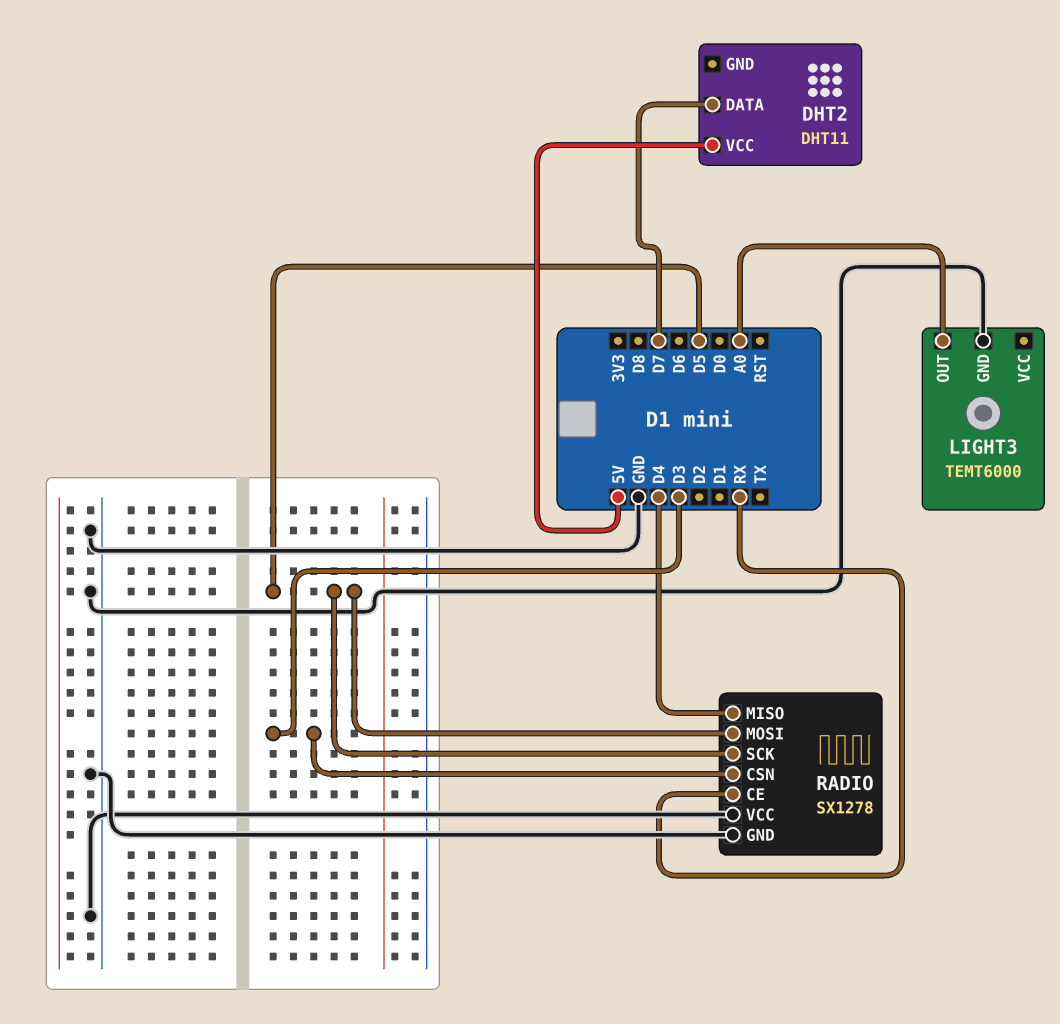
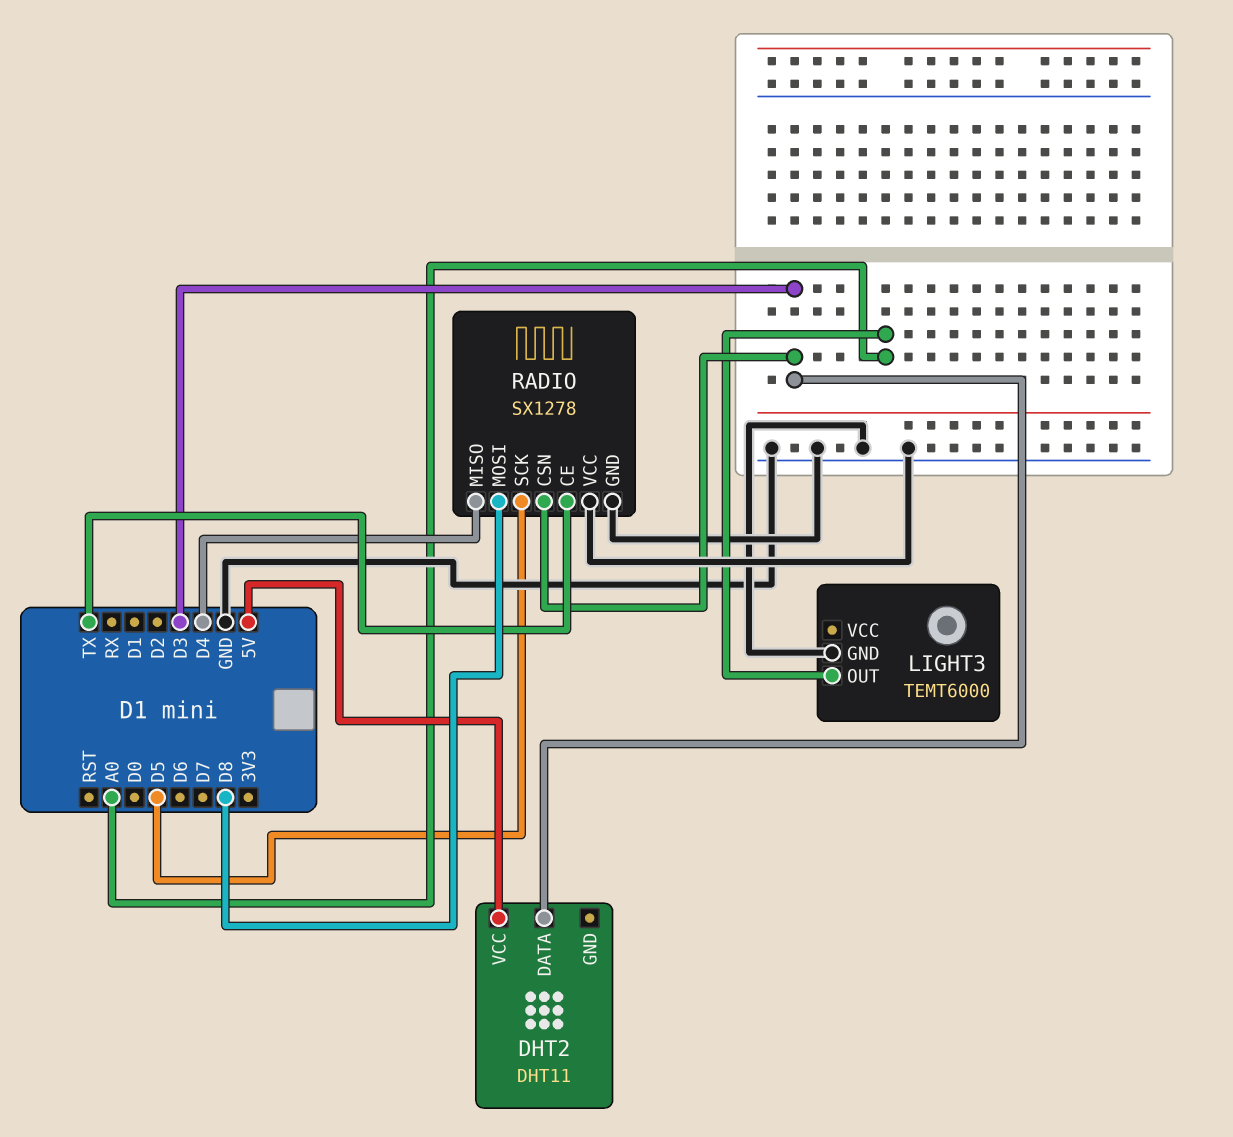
DHT2 pin DATA: D7 -> D3
RADIO pin CE: RX -> TX
RADIO pin MOSI: D5 -> D8

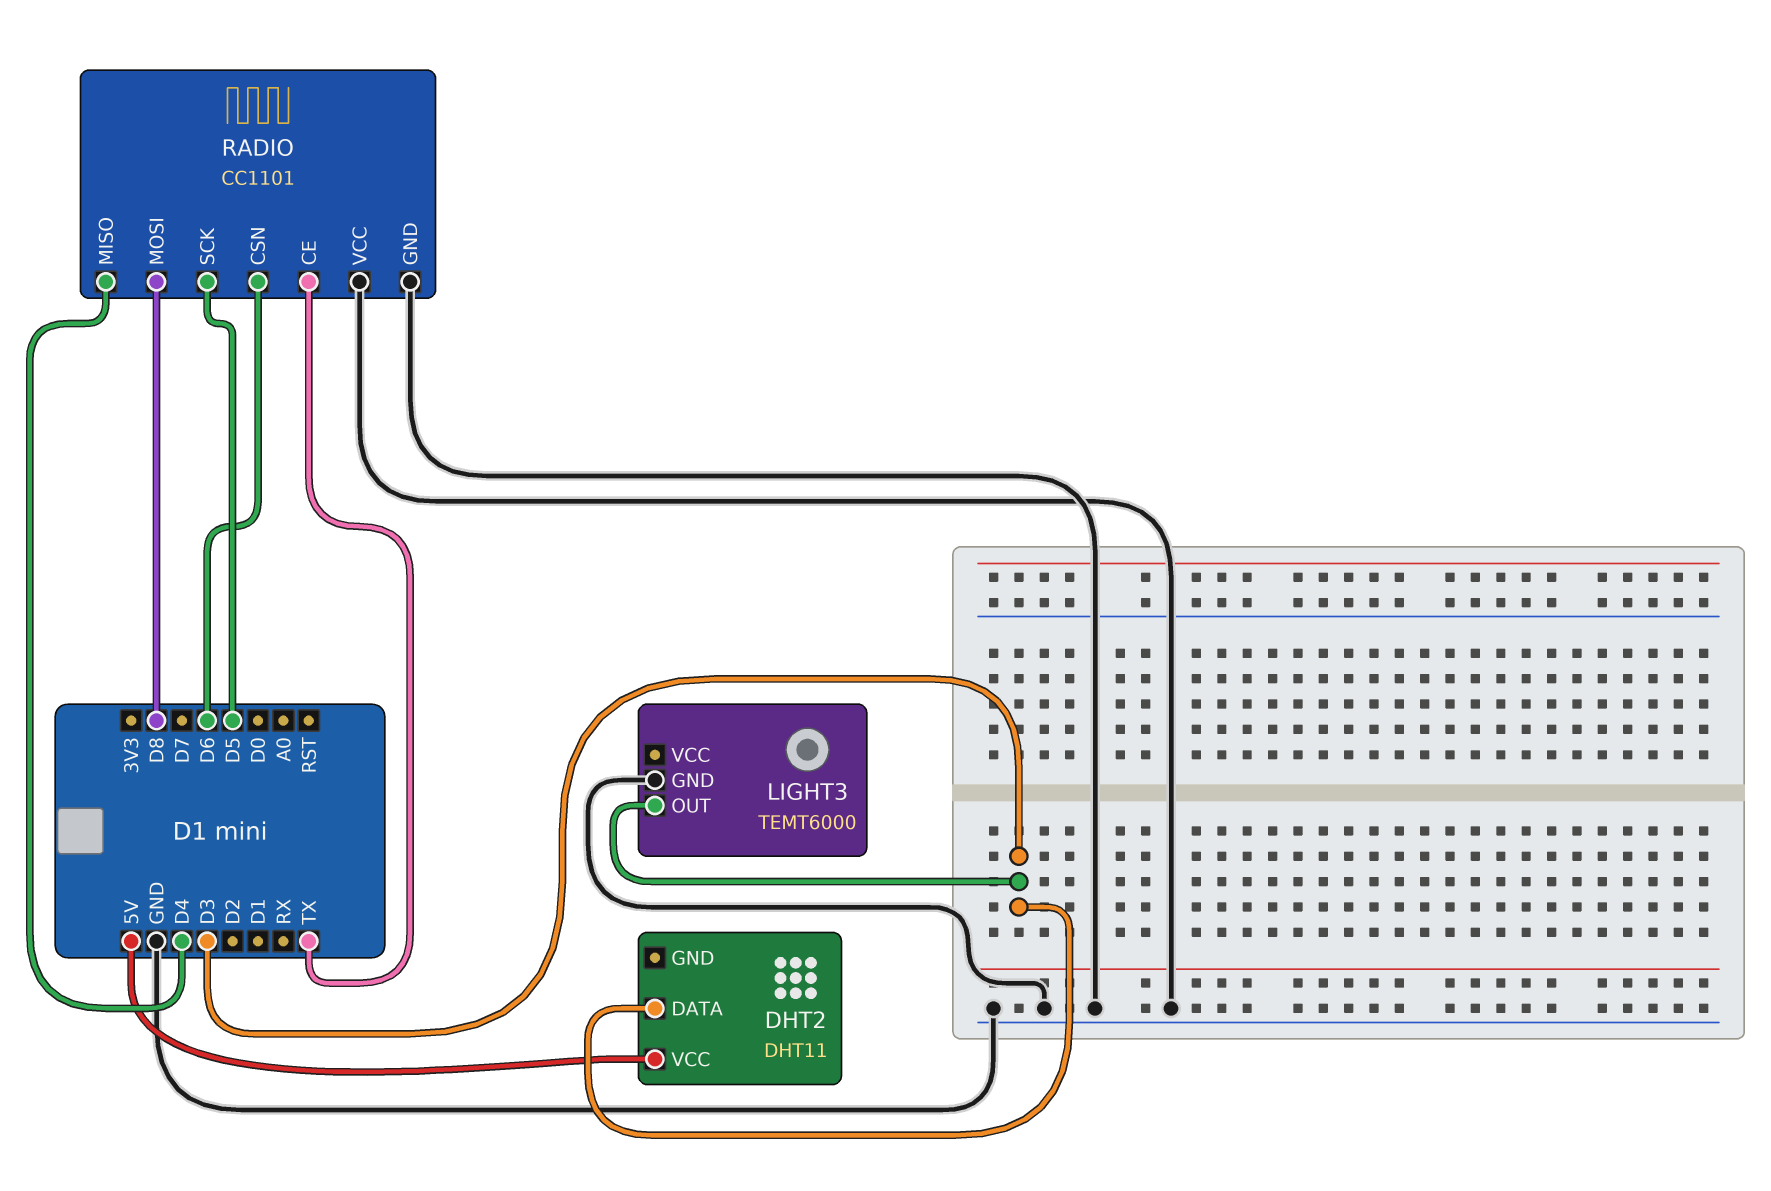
LIGHT3 pin OUT: A0 -> D3
RADIO: SX1278 -> CC1101
RADIO pin CSN: D3 -> D6

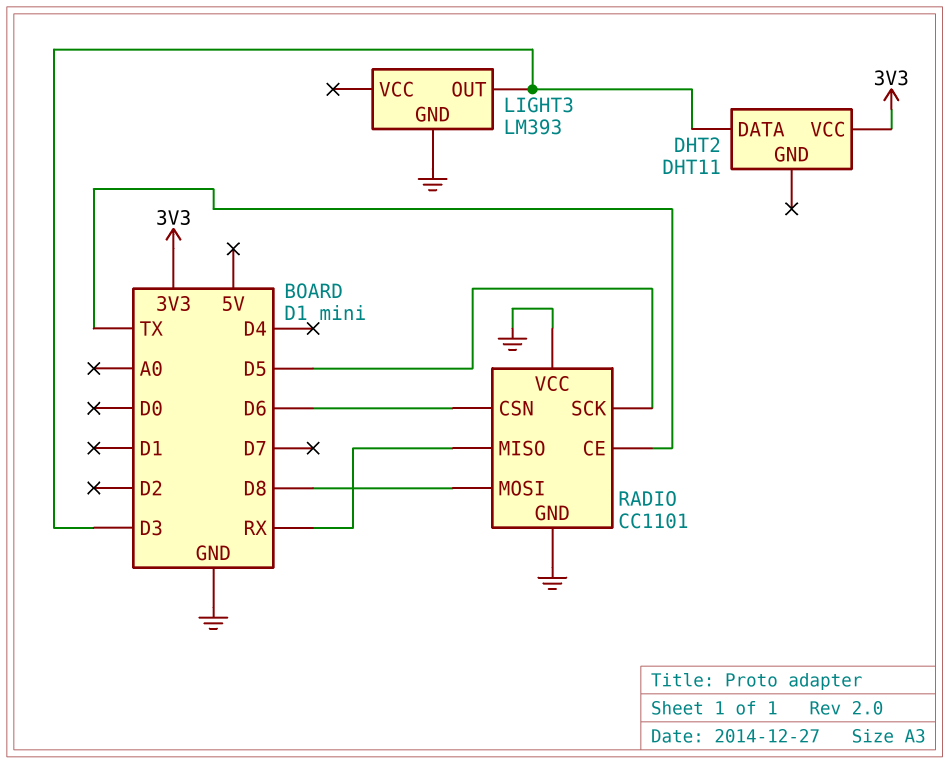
DHT2 pin VCC: 5V -> 3V3
LIGHT3: TEMT6000 -> LM393
RADIO pin MISO: D4 -> RX

